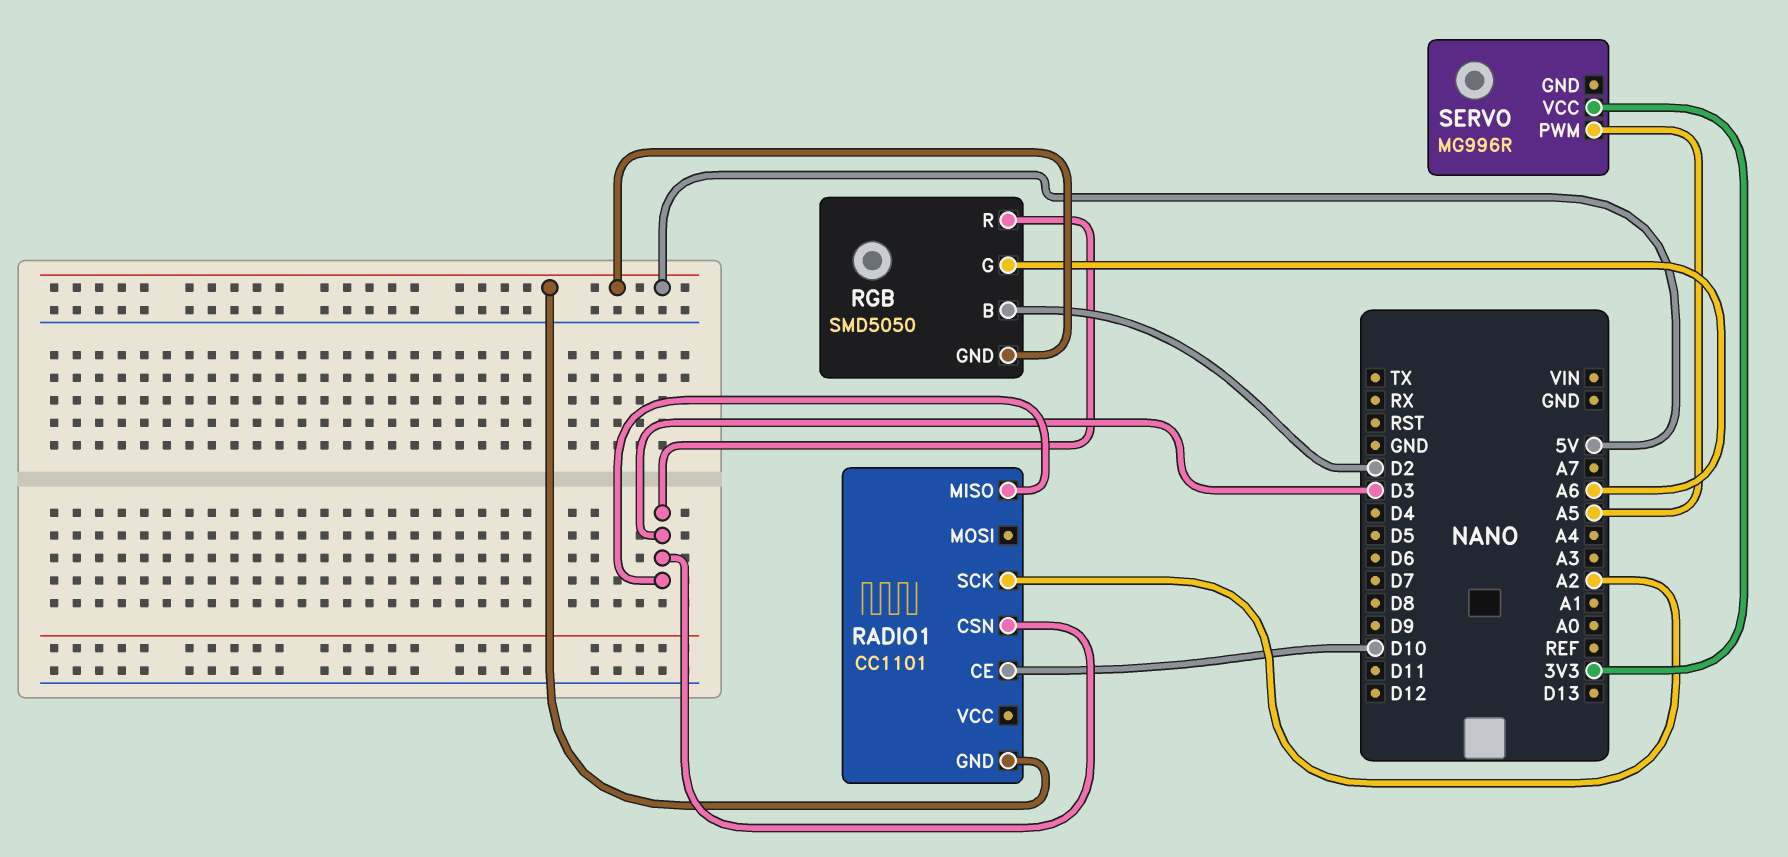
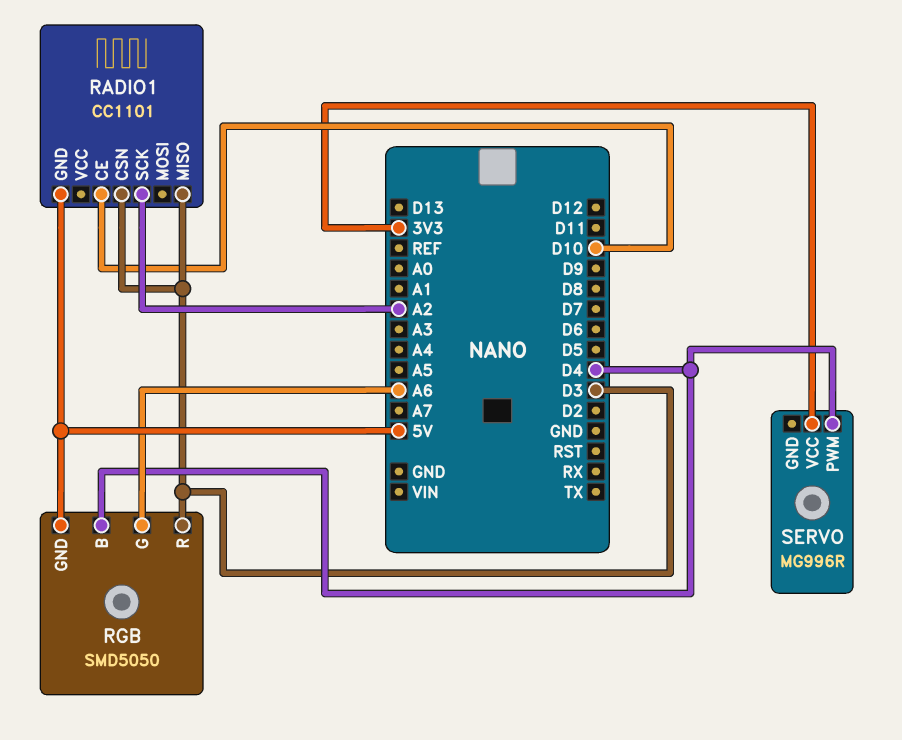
RGB pin B: D2 -> D4
SERVO pin PWM: A5 -> D4

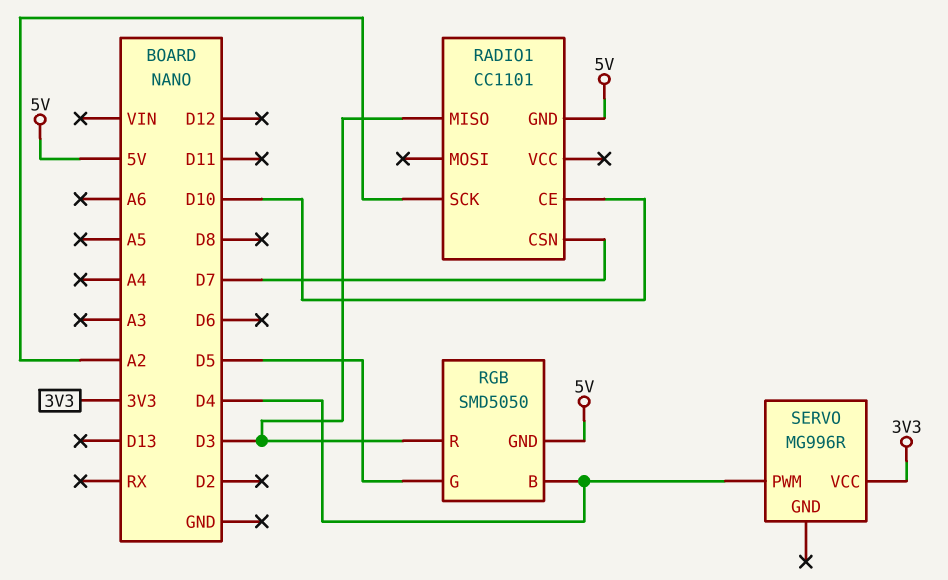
RADIO1 pin CSN: D3 -> D7
RGB pin G: A6 -> D5

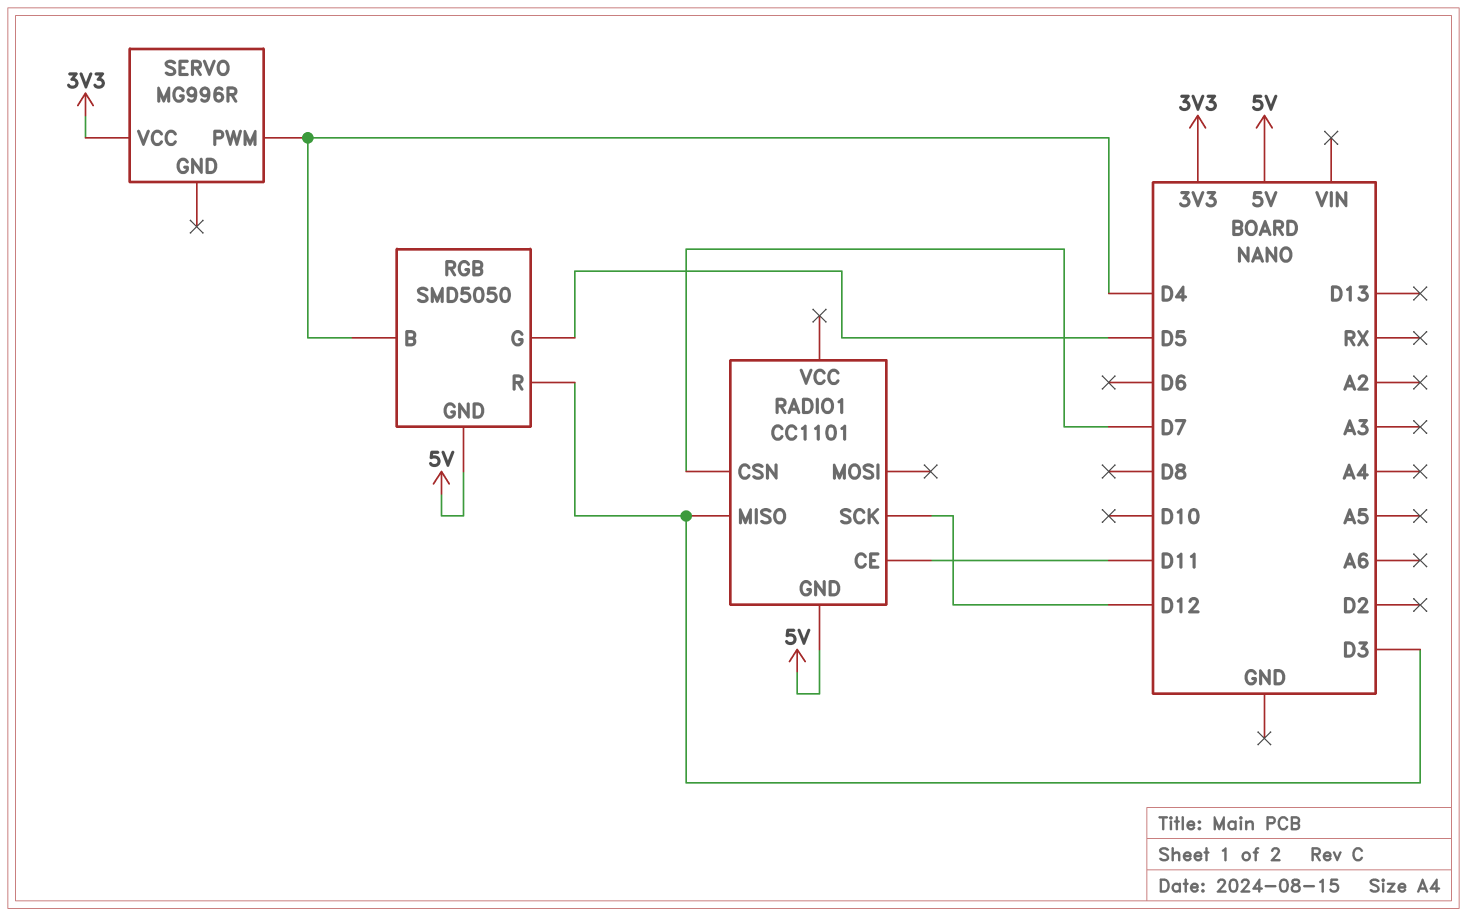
RADIO1 pin CE: D10 -> D11
RADIO1 pin SCK: A2 -> D12

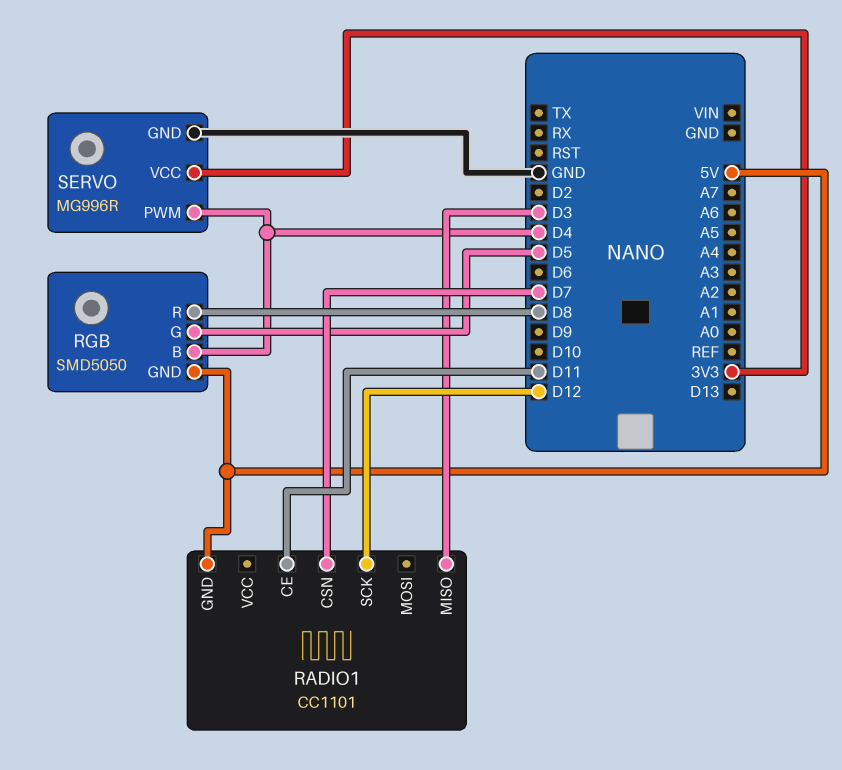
RGB pin R: D3 -> D8
SERVO pin GND: none -> GND

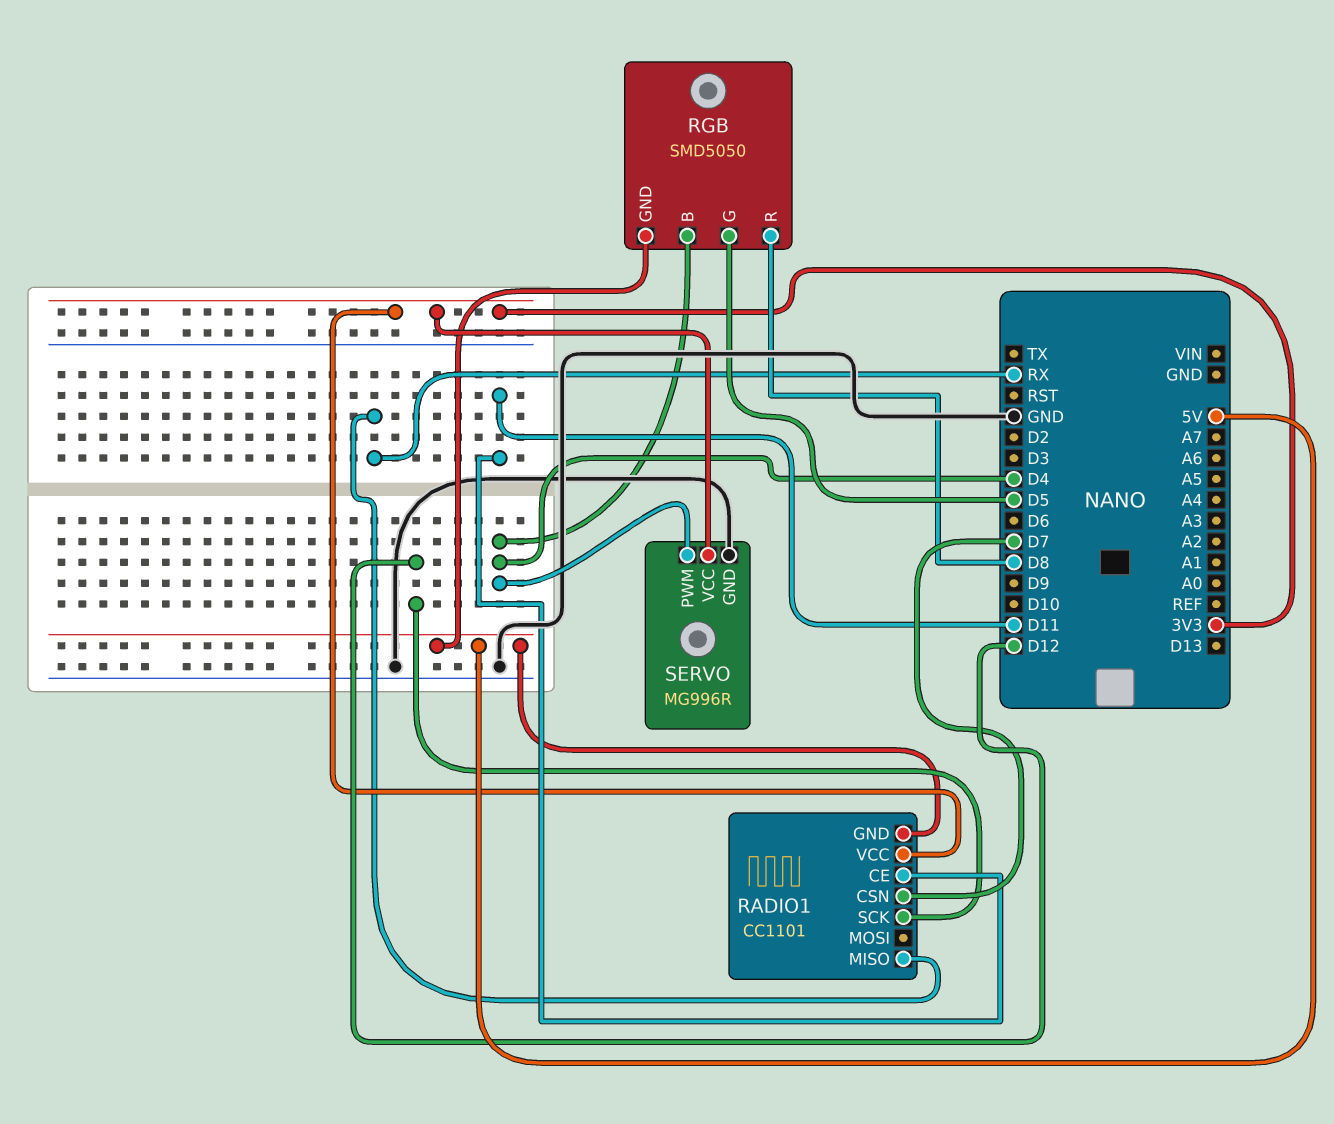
RADIO1 pin MISO: D3 -> RX
RADIO1 pin VCC: none -> 3V3

